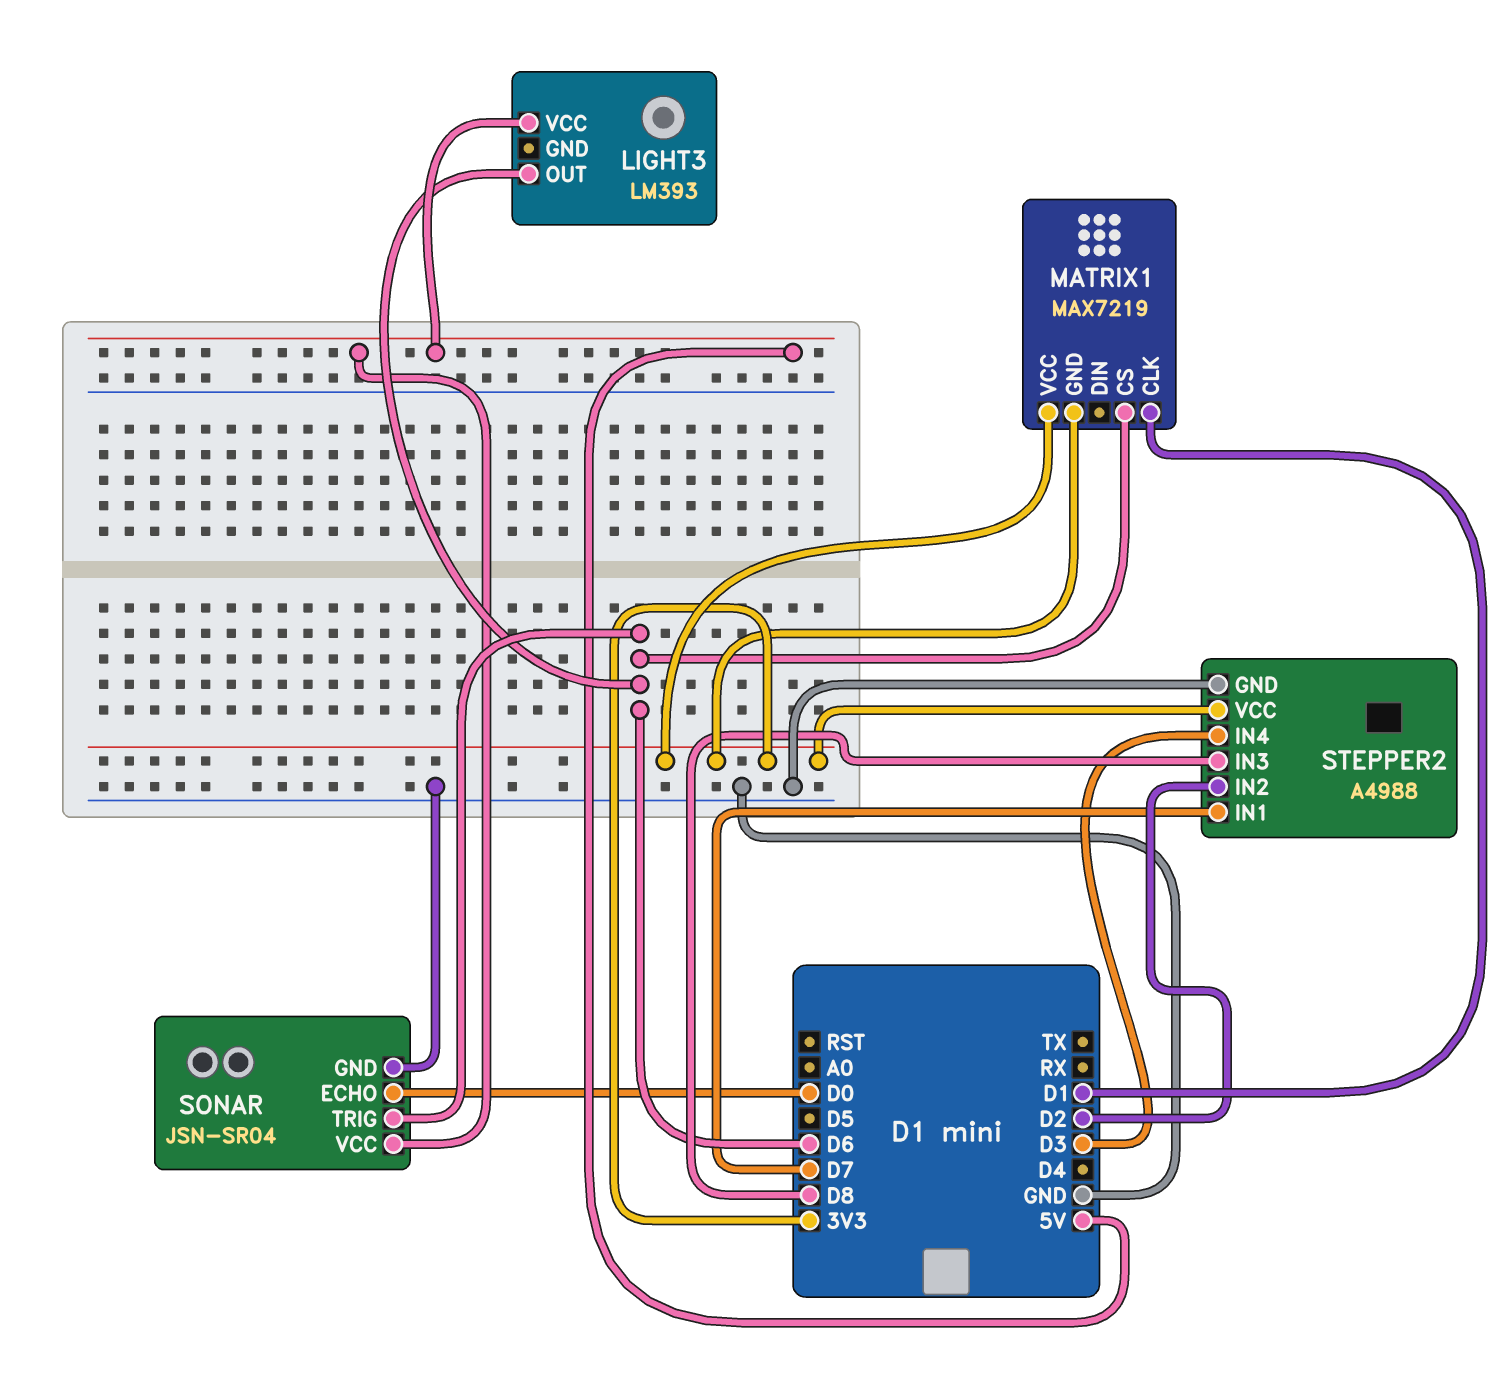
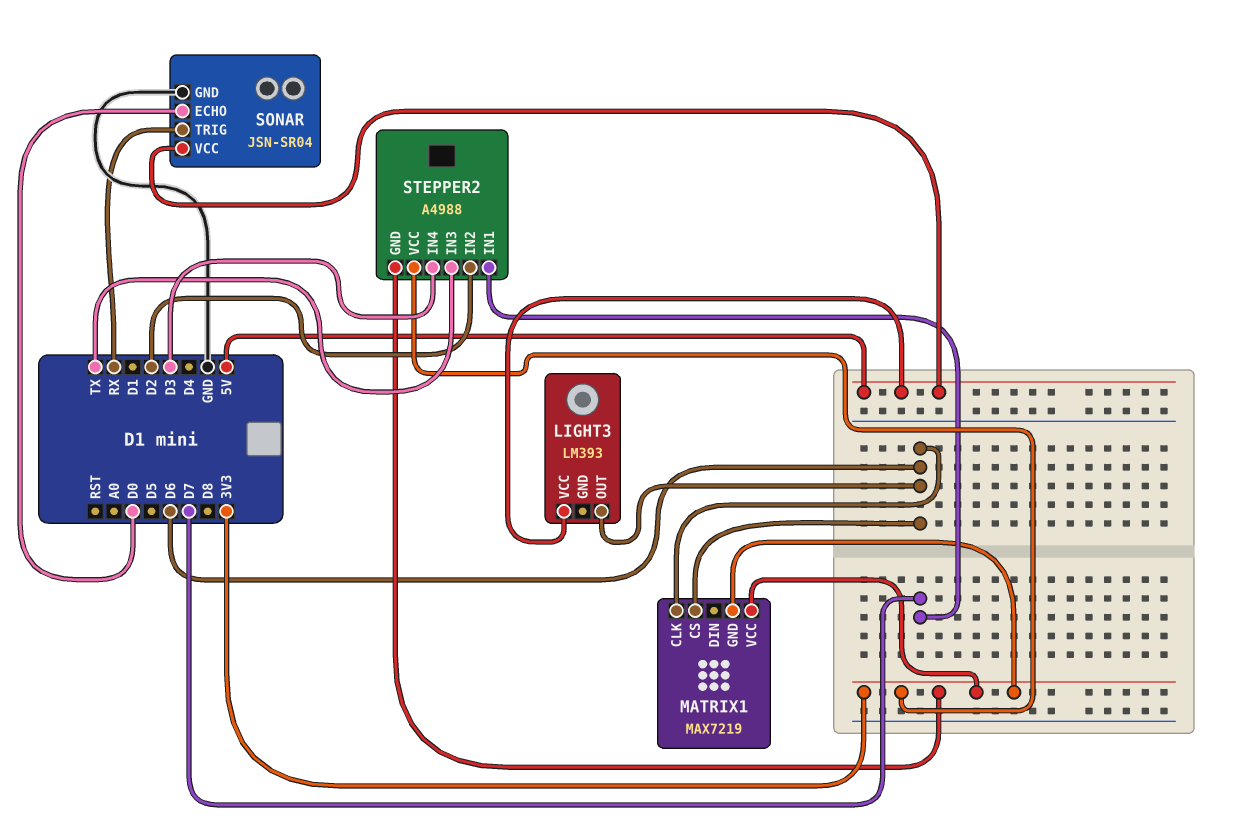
MATRIX1 pin CLK: D1 -> D6
SONAR pin TRIG: D6 -> RX
STEPPER2 pin GND: GND -> 3V3
STEPPER2 pin IN3: D8 -> TX

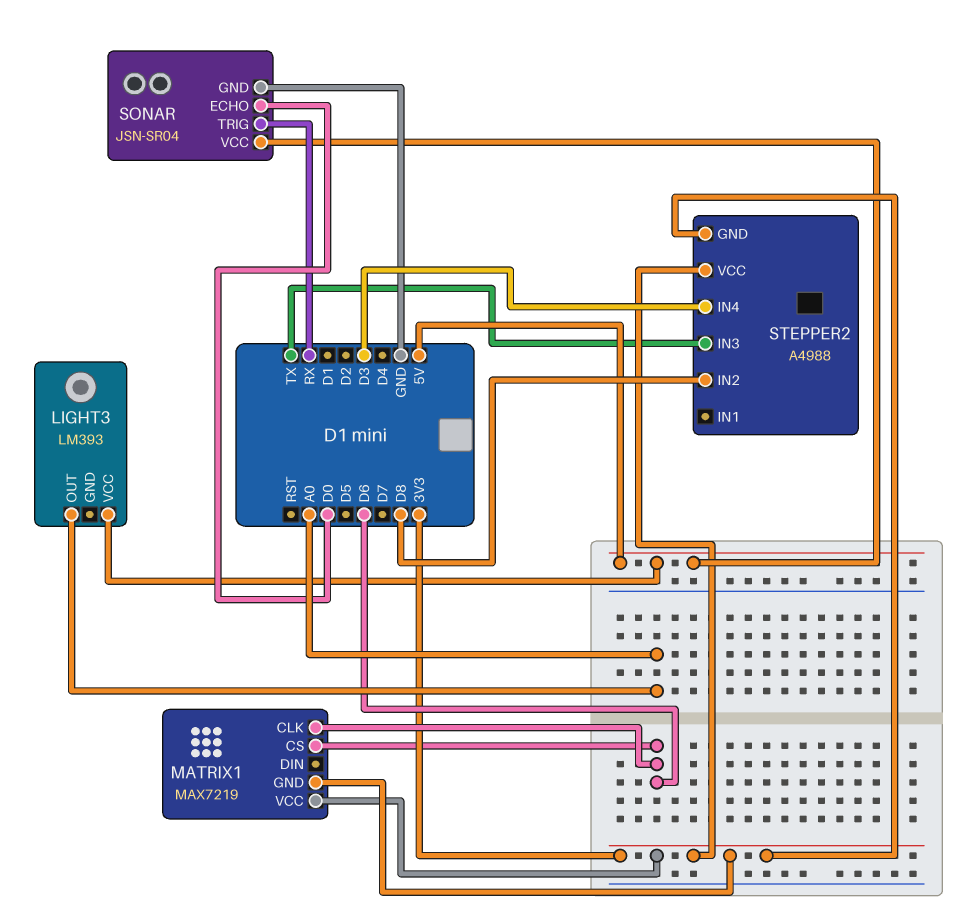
LIGHT3 pin OUT: D6 -> A0
STEPPER2 pin IN1: D7 -> none
STEPPER2 pin IN2: D2 -> D8

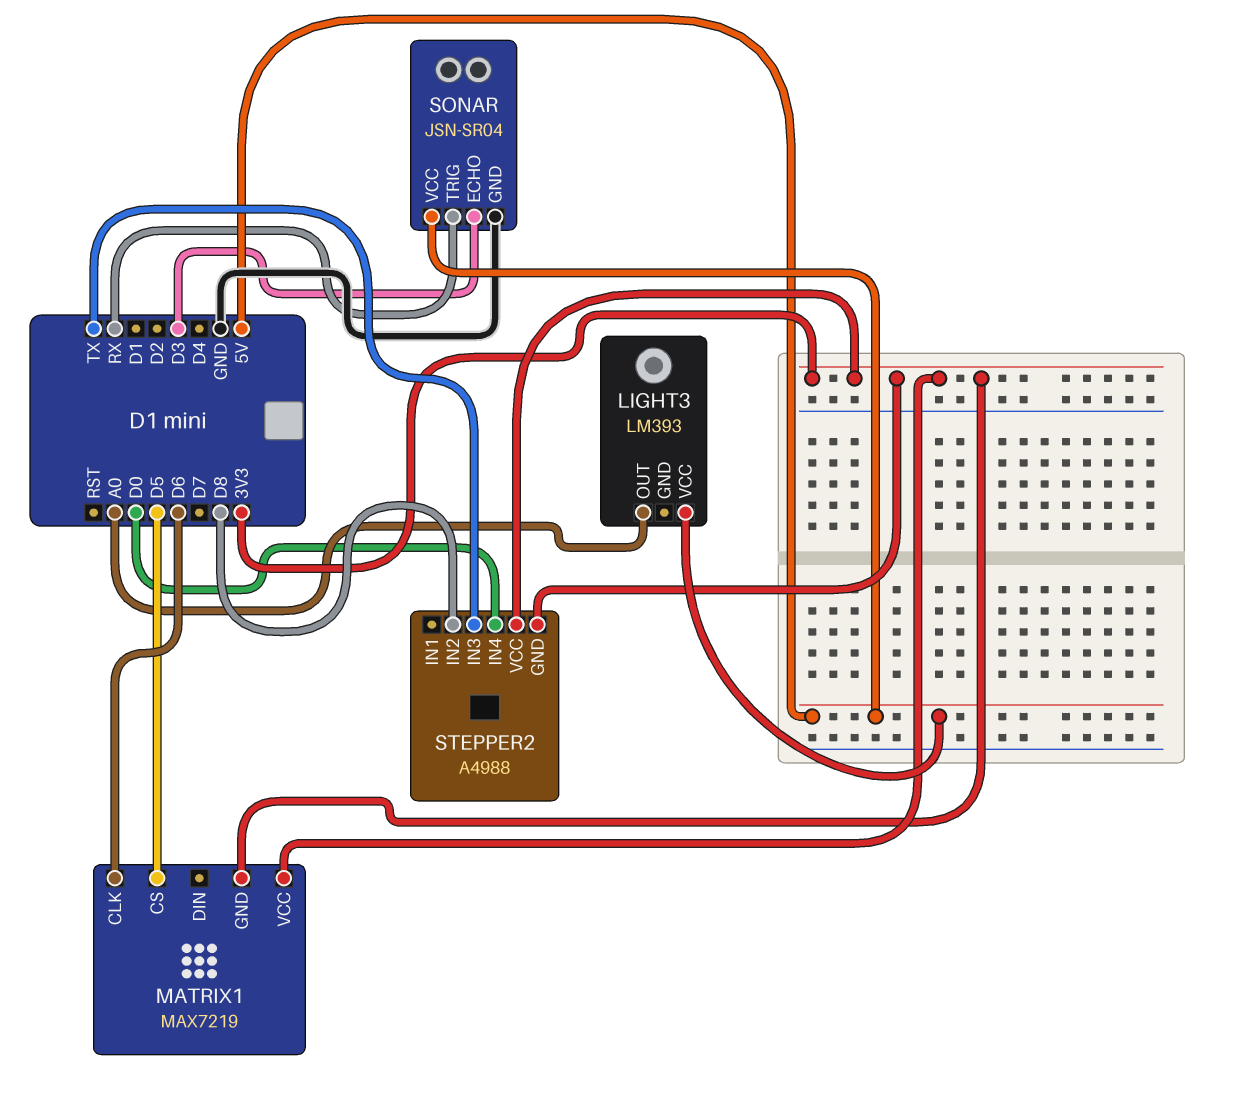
MATRIX1 pin CS: D6 -> D5
SONAR pin ECHO: D0 -> D3
STEPPER2 pin IN4: D3 -> D0

